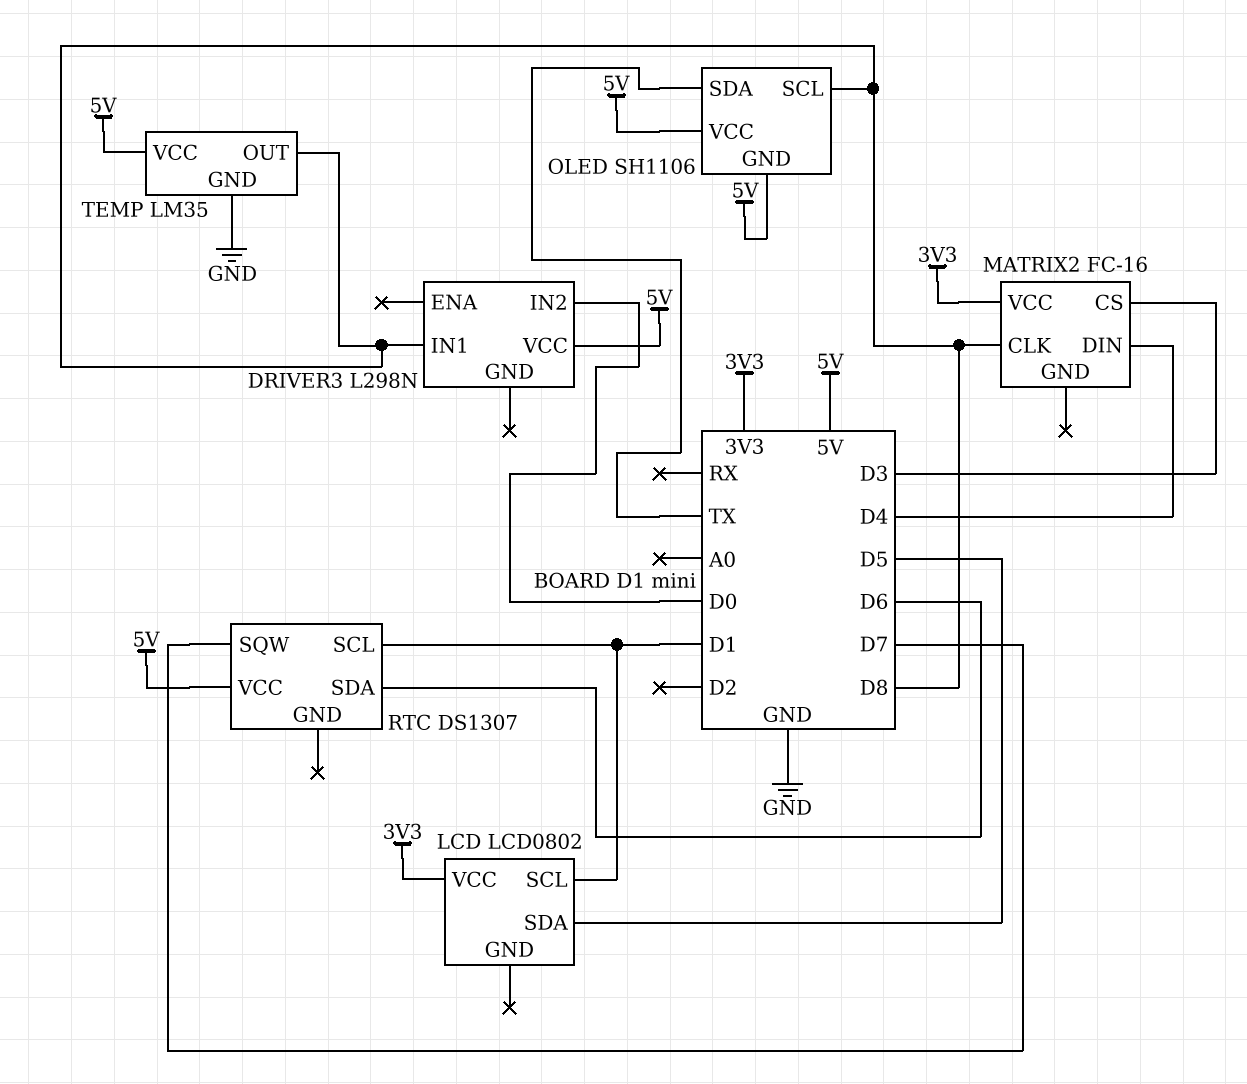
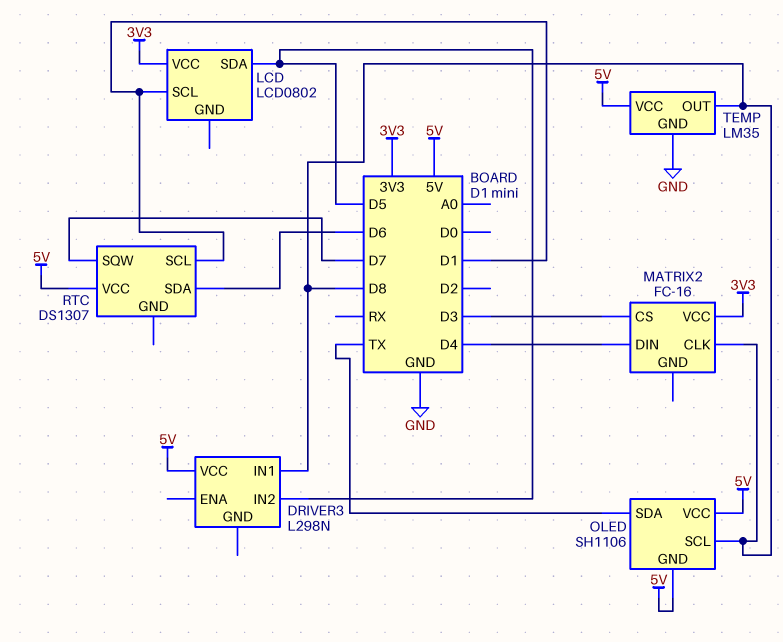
DRIVER3 pin IN2: D0 -> D5

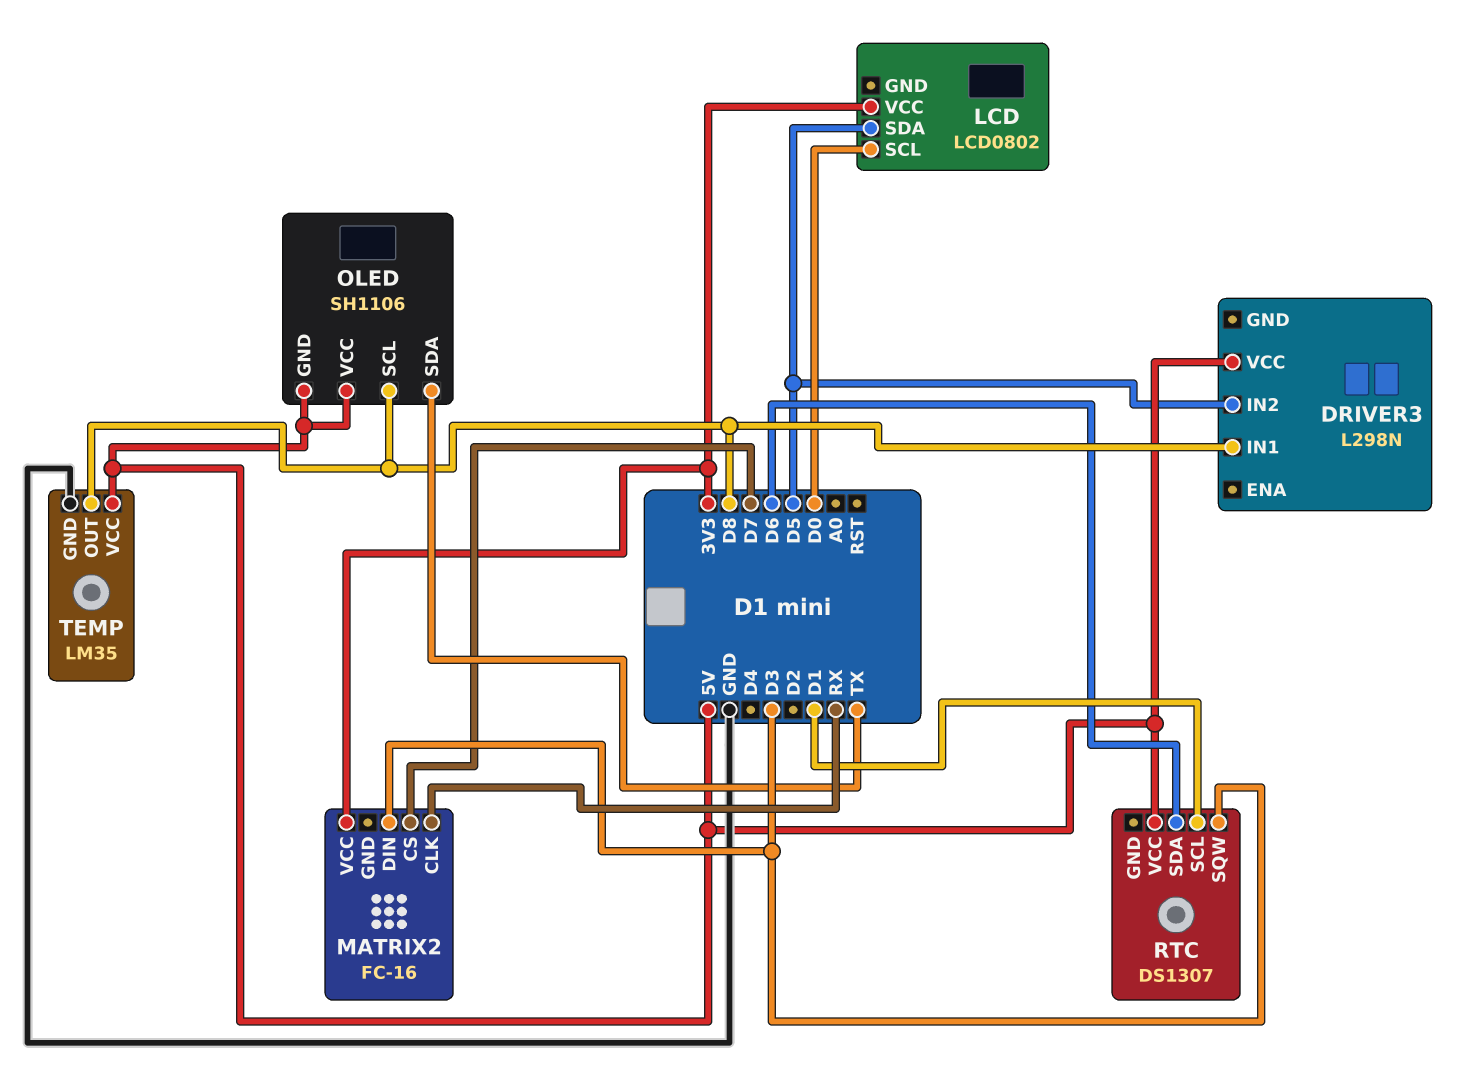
LCD pin SCL: D1 -> D0
MATRIX2 pin CLK: D8 -> RX
MATRIX2 pin CS: D3 -> D7
MATRIX2 pin DIN: D4 -> D3
RTC pin SQW: D7 -> D3

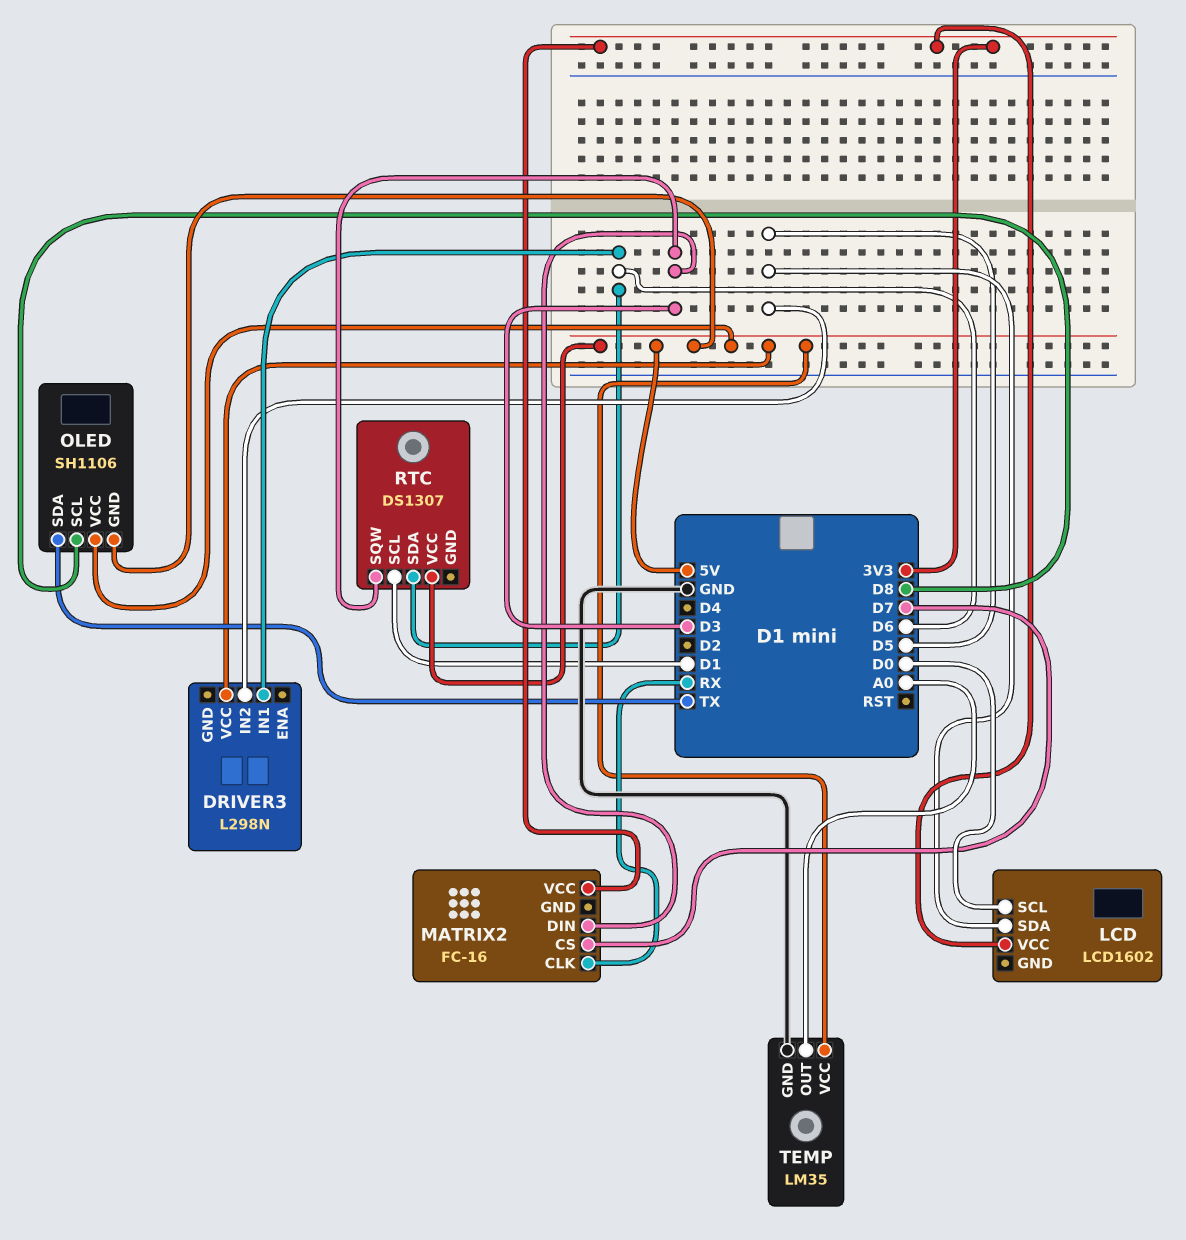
DRIVER3 pin IN1: D8 -> D6
LCD: LCD0802 -> LCD1602
TEMP pin OUT: D8 -> A0

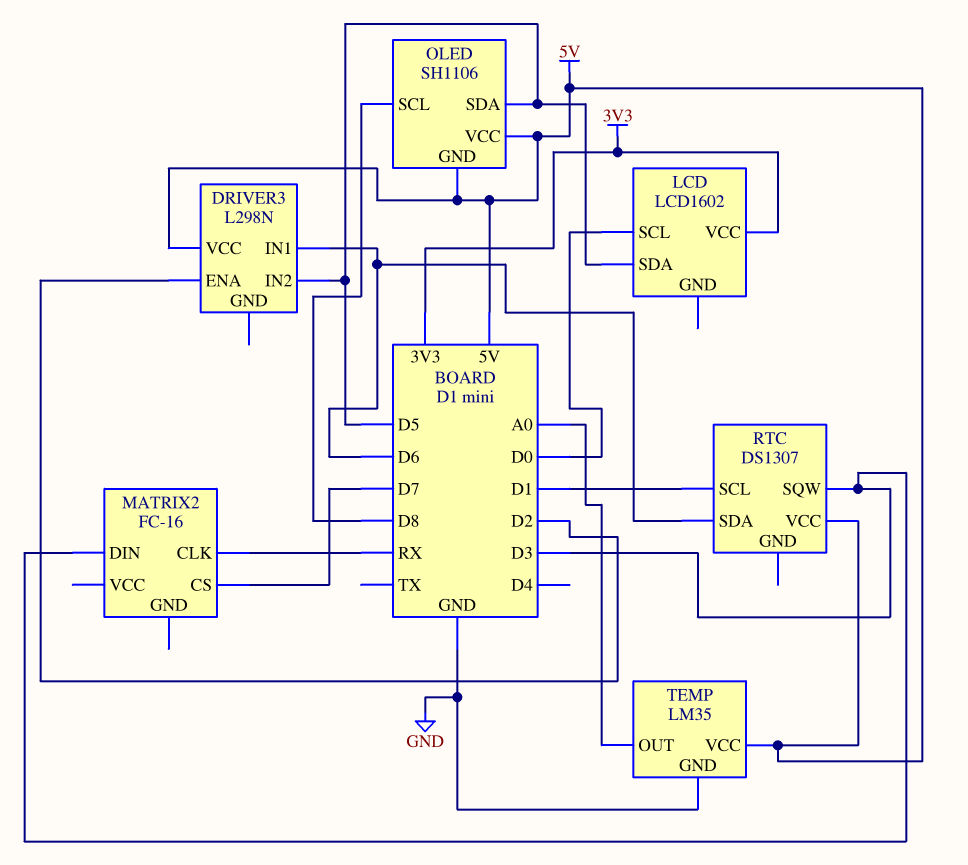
DRIVER3 pin ENA: none -> D2
MATRIX2 pin VCC: 3V3 -> none
OLED pin SDA: TX -> D5

